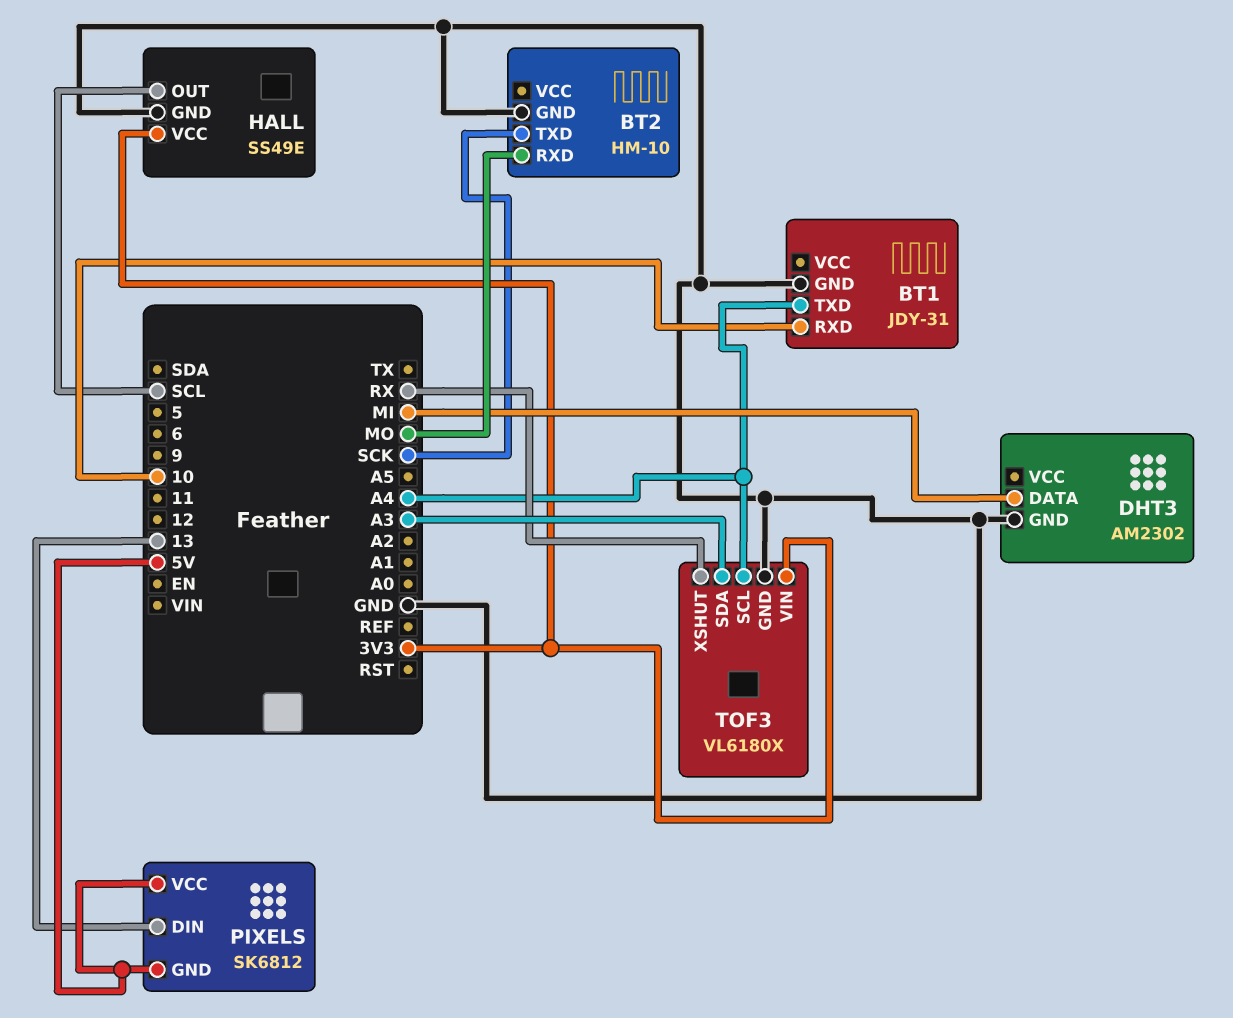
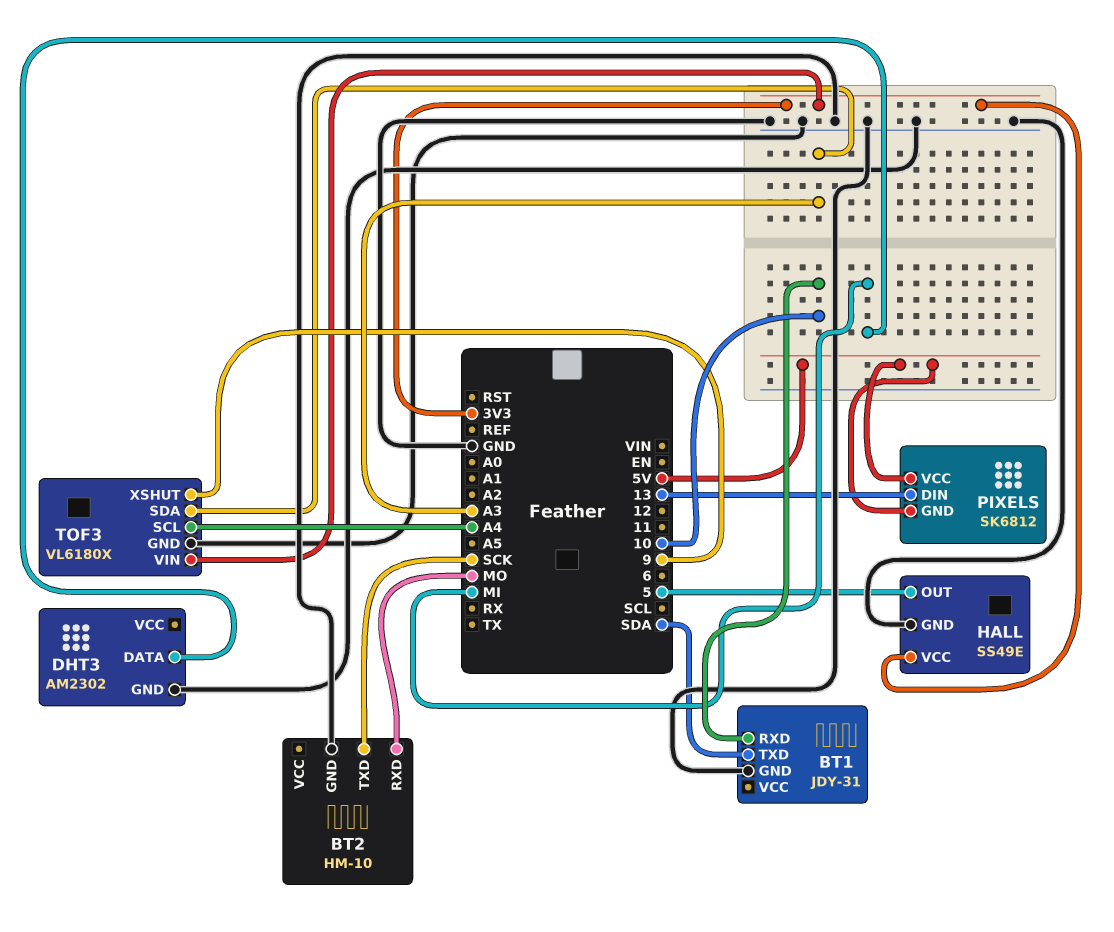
BT1 pin TXD: A4 -> SDA
HALL pin OUT: SCL -> 5
TOF3 pin XSHUT: RX -> 9

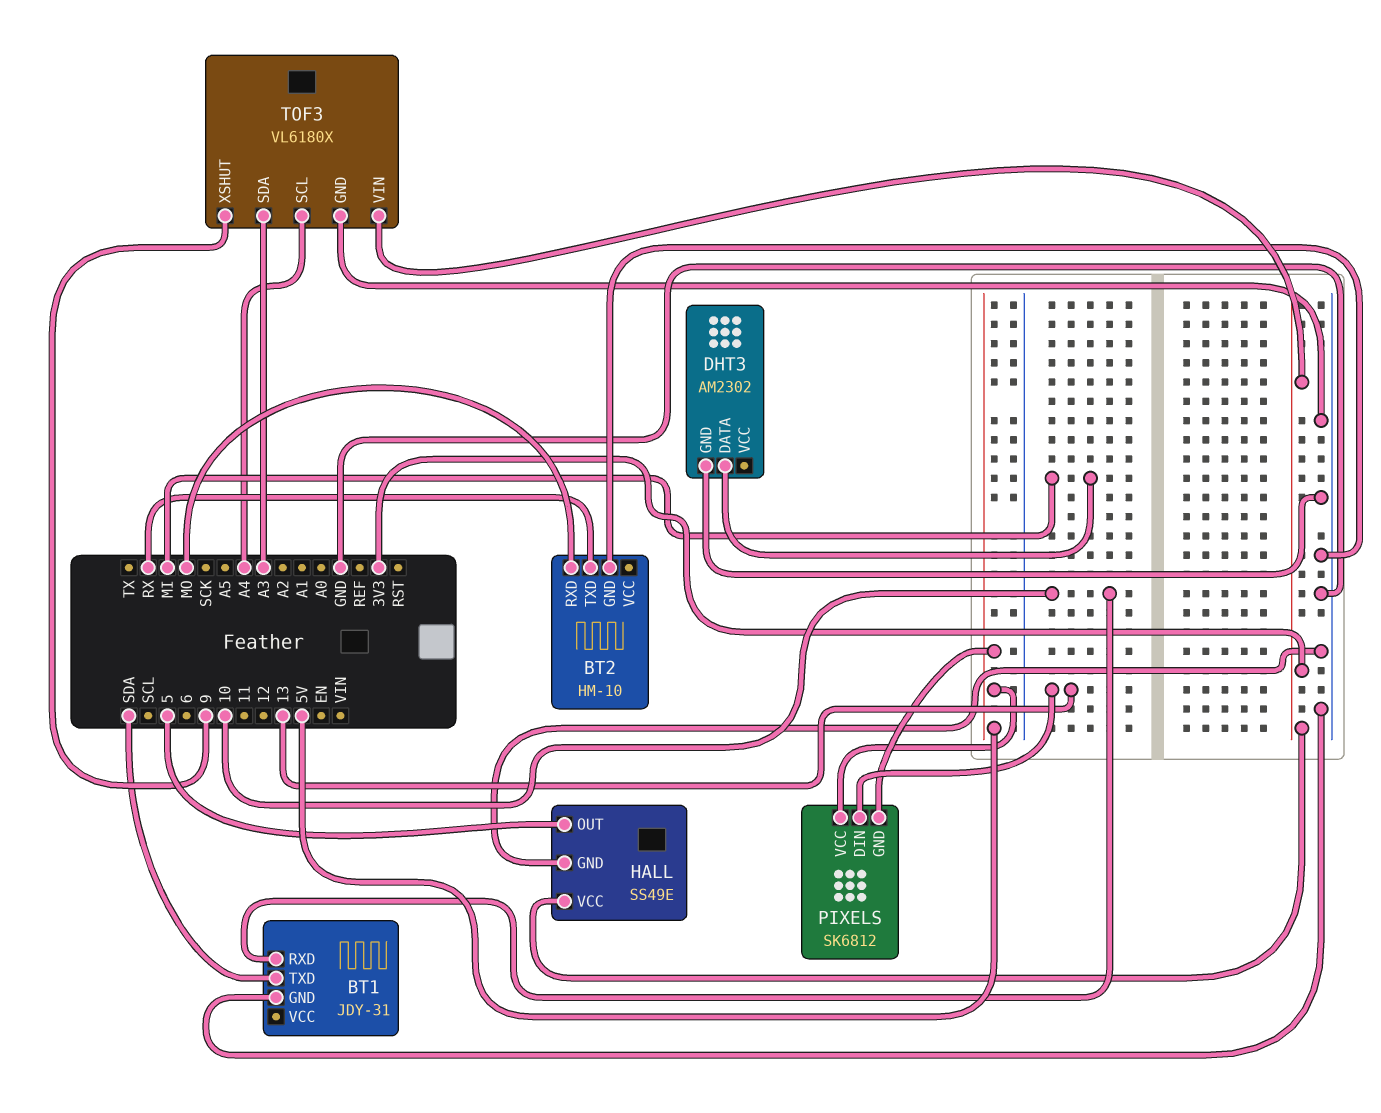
BT2 pin TXD: SCK -> RX

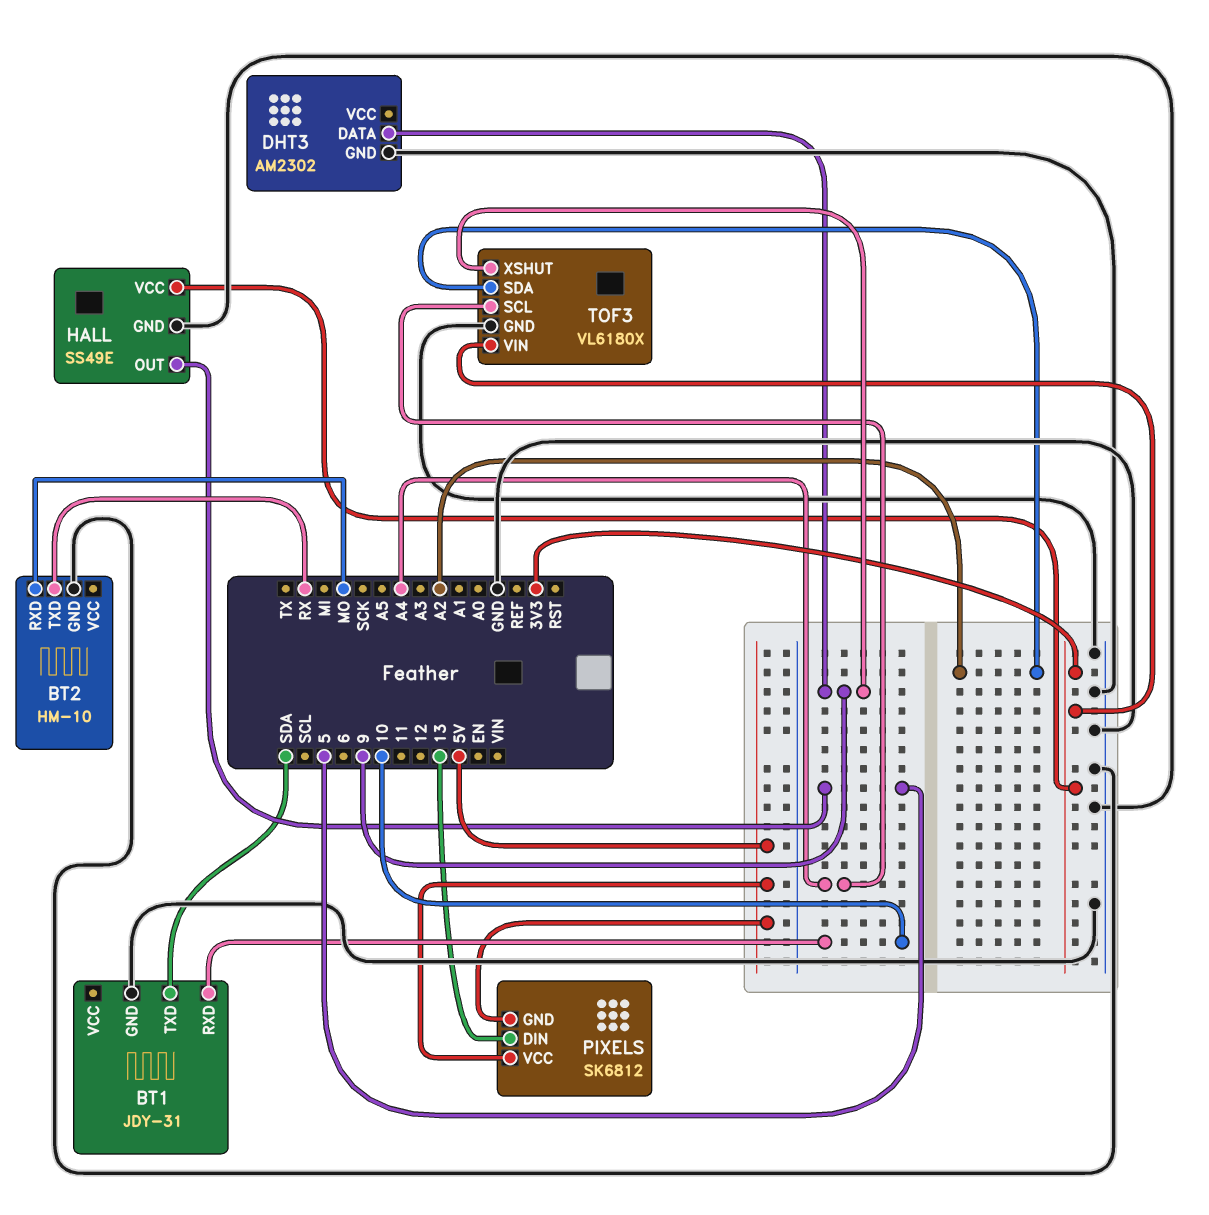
DHT3 pin DATA: MI -> 9
TOF3 pin SDA: A3 -> A2

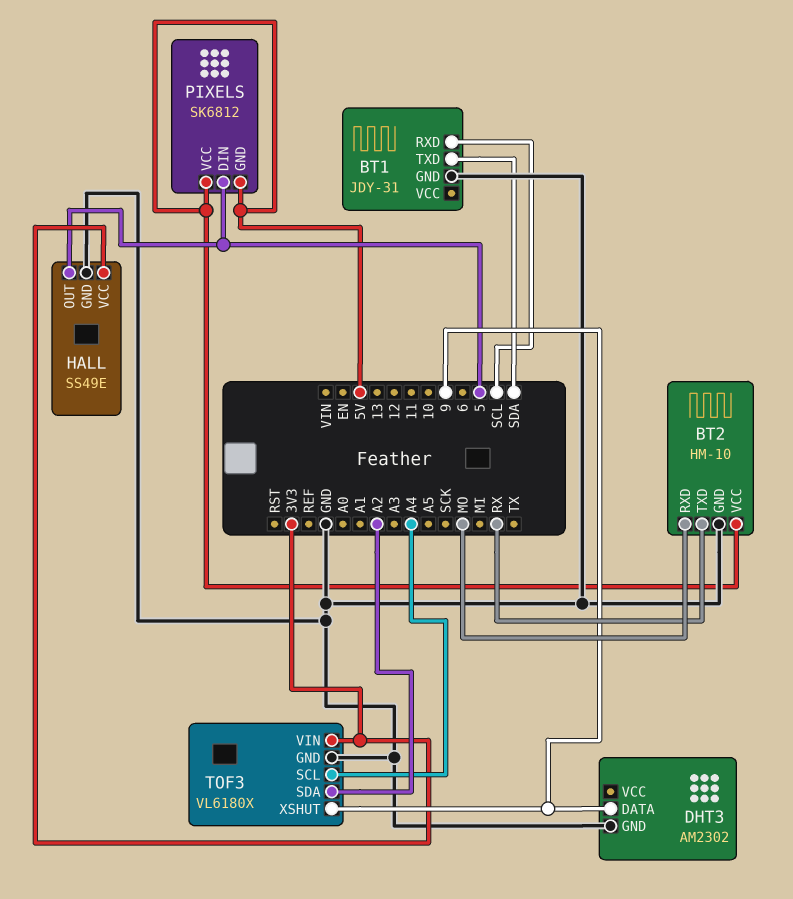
BT1 pin RXD: 10 -> SCL
BT2 pin VCC: none -> 5V
PIXELS pin DIN: 13 -> 5

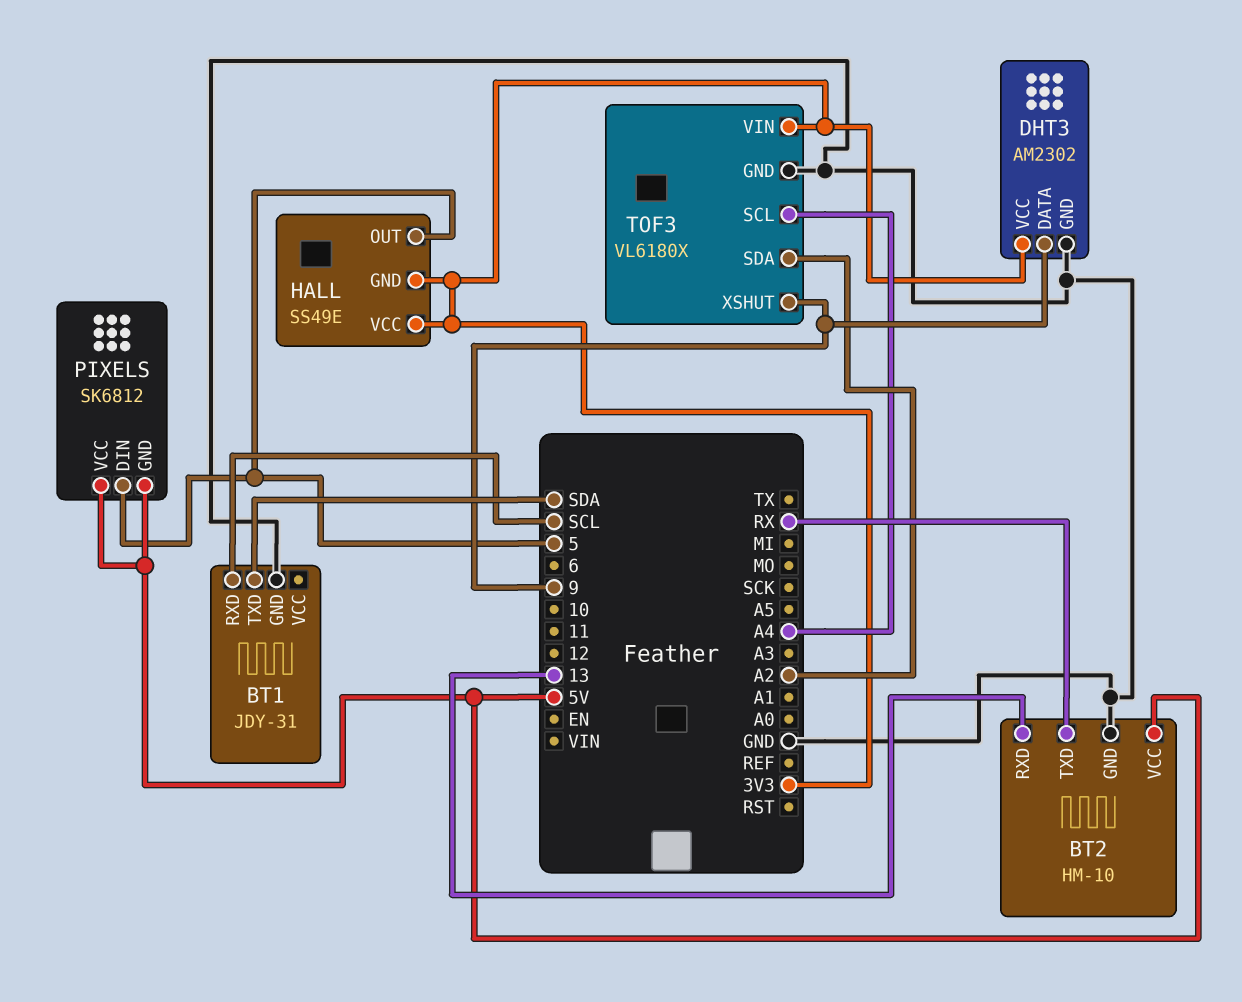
BT2 pin RXD: MO -> 13
DHT3 pin VCC: none -> 3V3
HALL pin GND: GND -> 3V3

